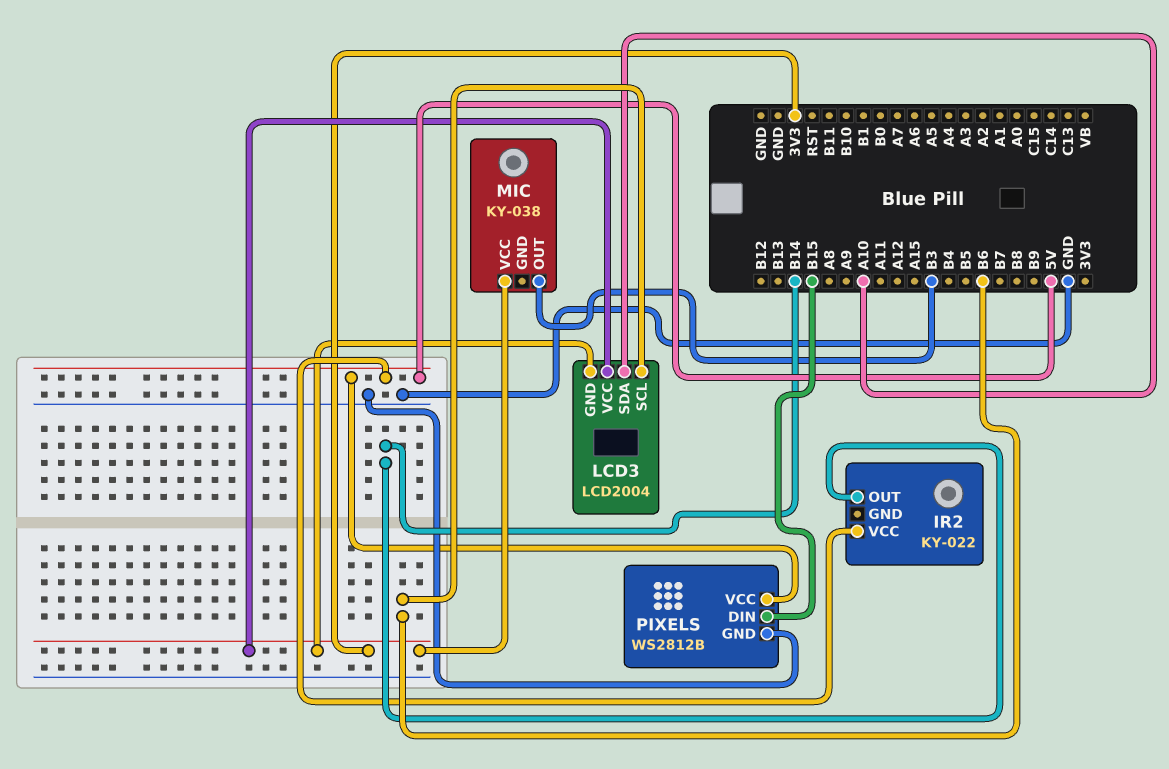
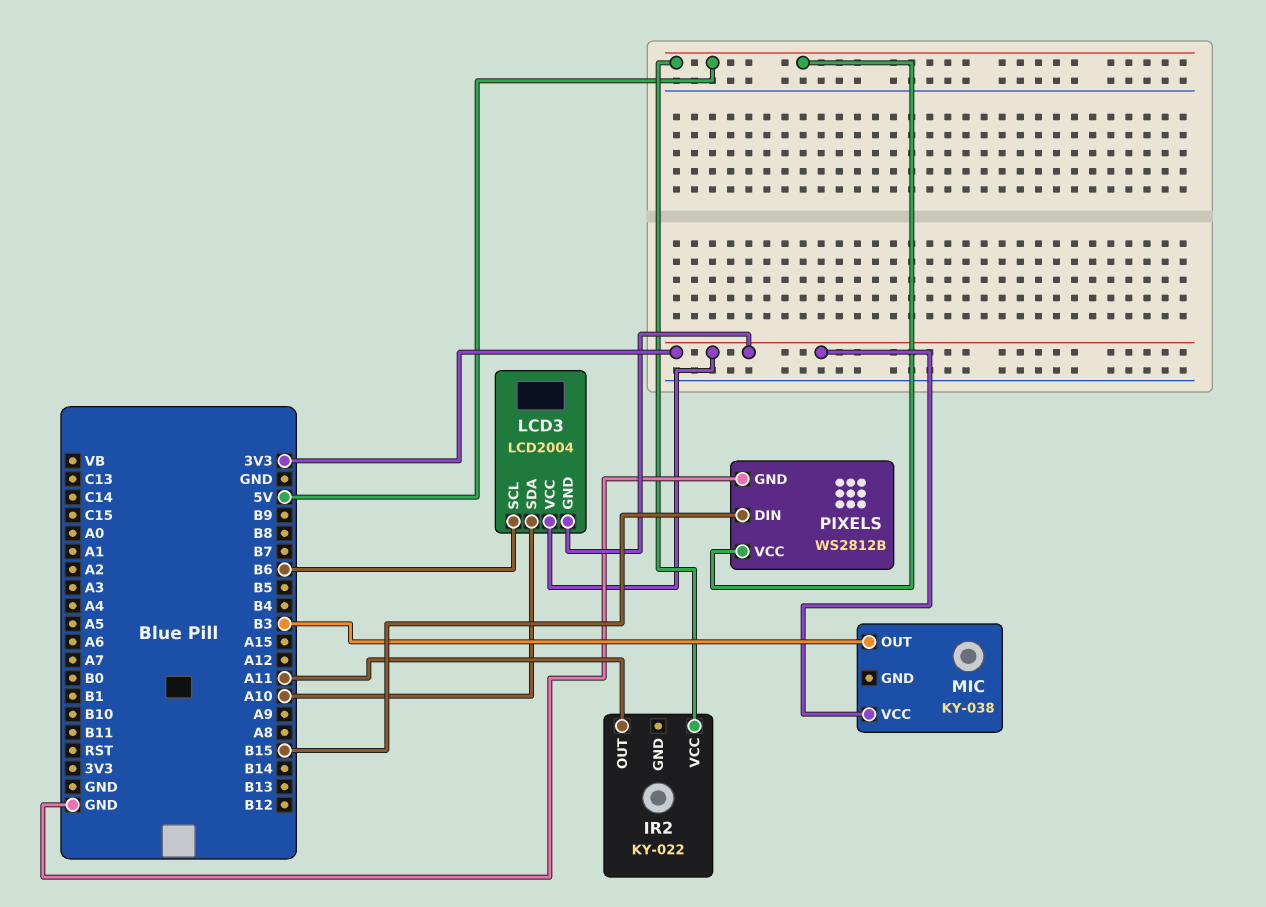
IR2 pin OUT: B14 -> A11

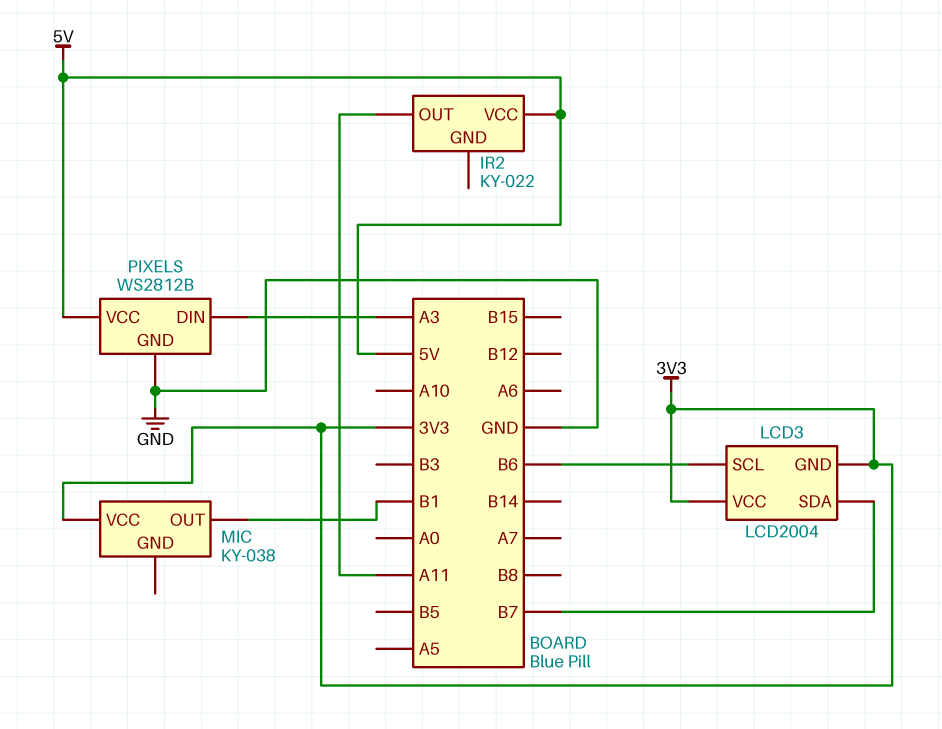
LCD3 pin SDA: A10 -> B7
MIC pin OUT: B3 -> B1
PIXELS pin DIN: B15 -> A3

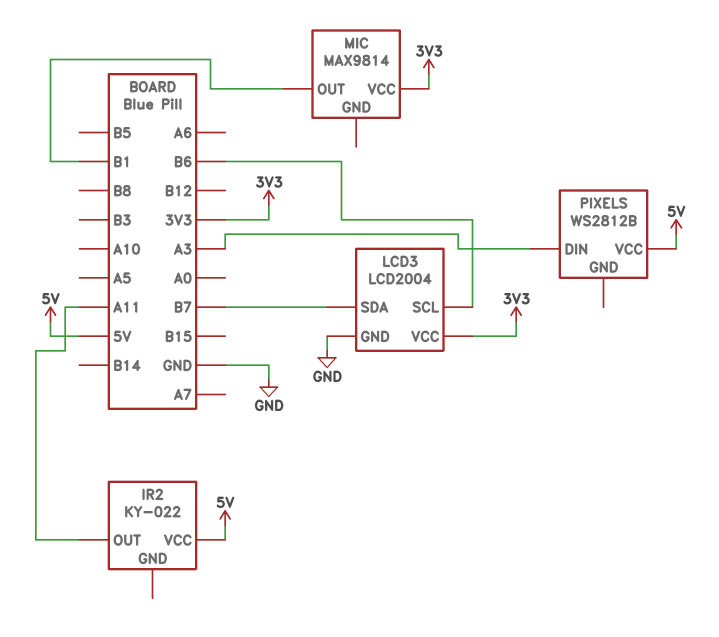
LCD3 pin GND: 3V3 -> GND
MIC: KY-038 -> MAX9814
PIXELS pin GND: GND -> none

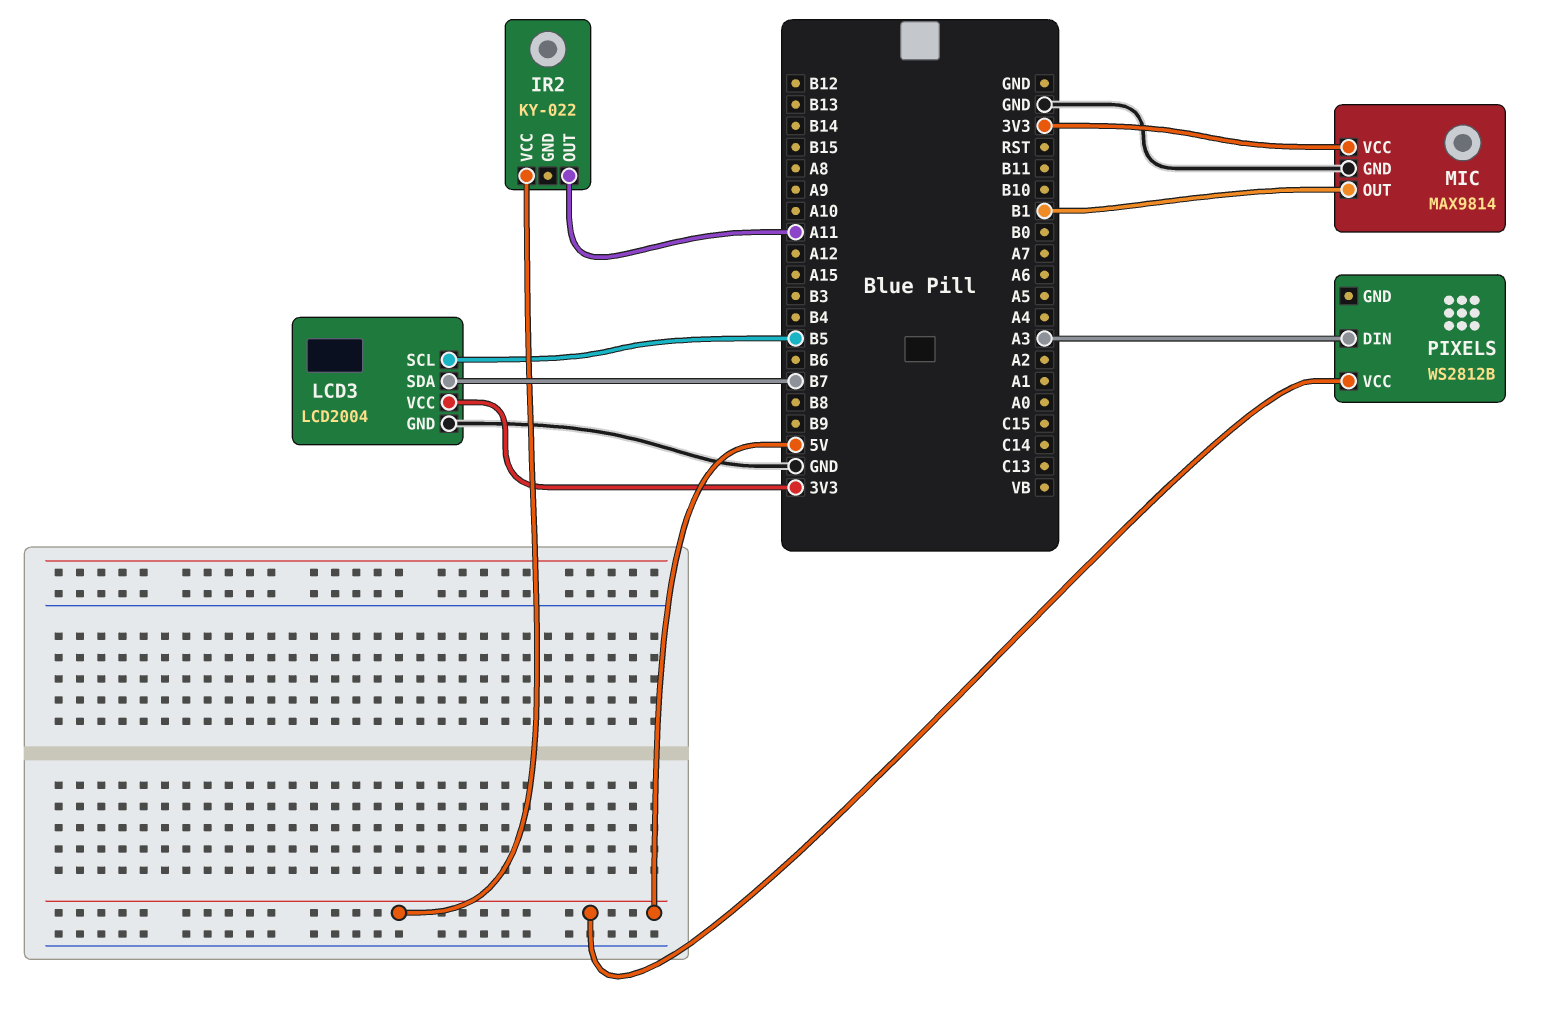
LCD3 pin SCL: B6 -> B5
MIC pin GND: none -> GND

